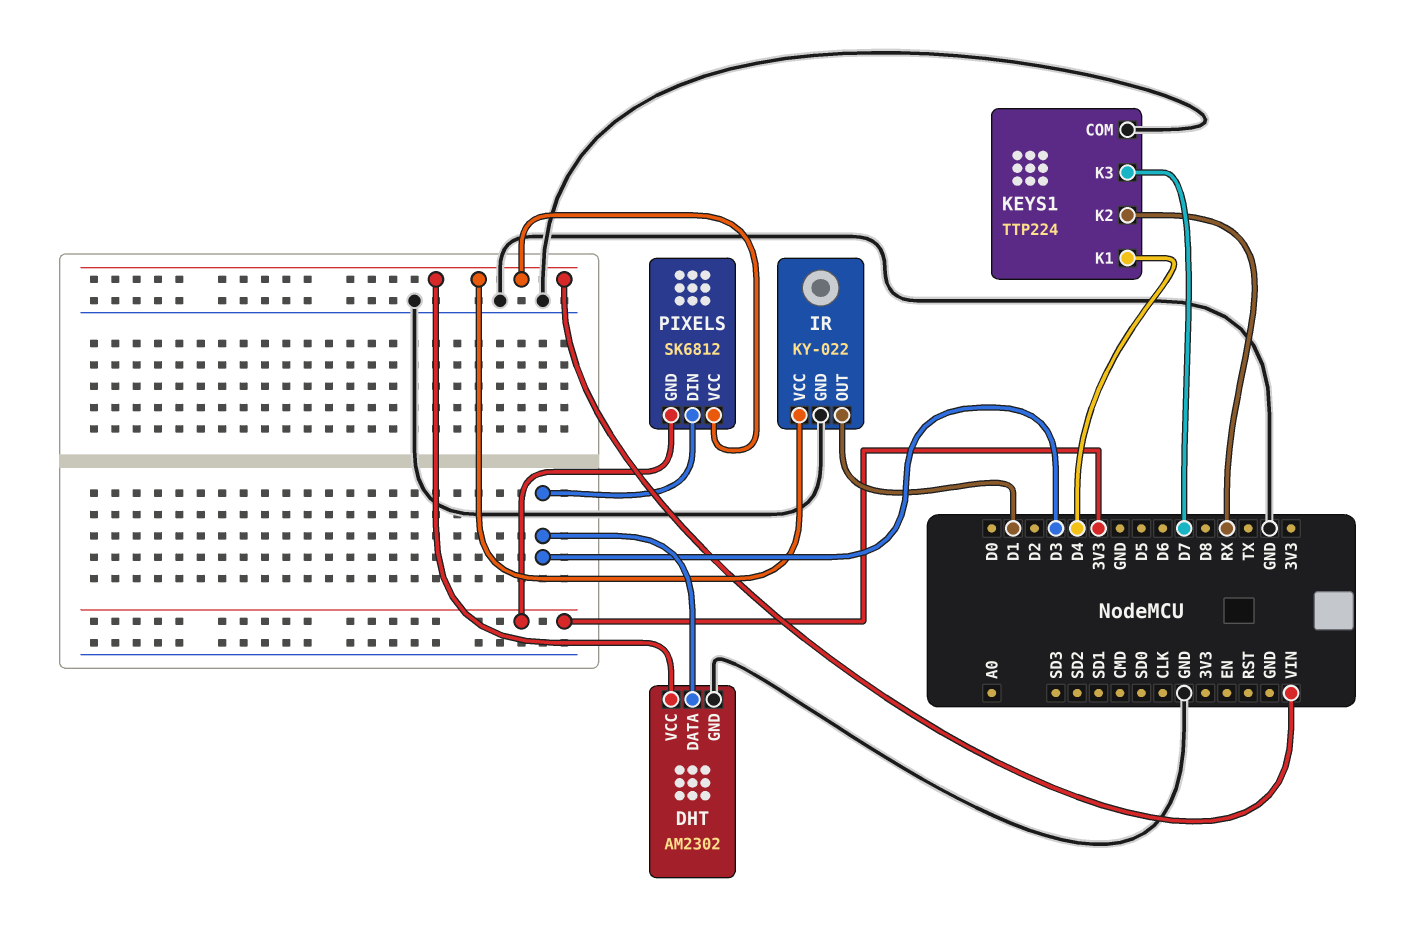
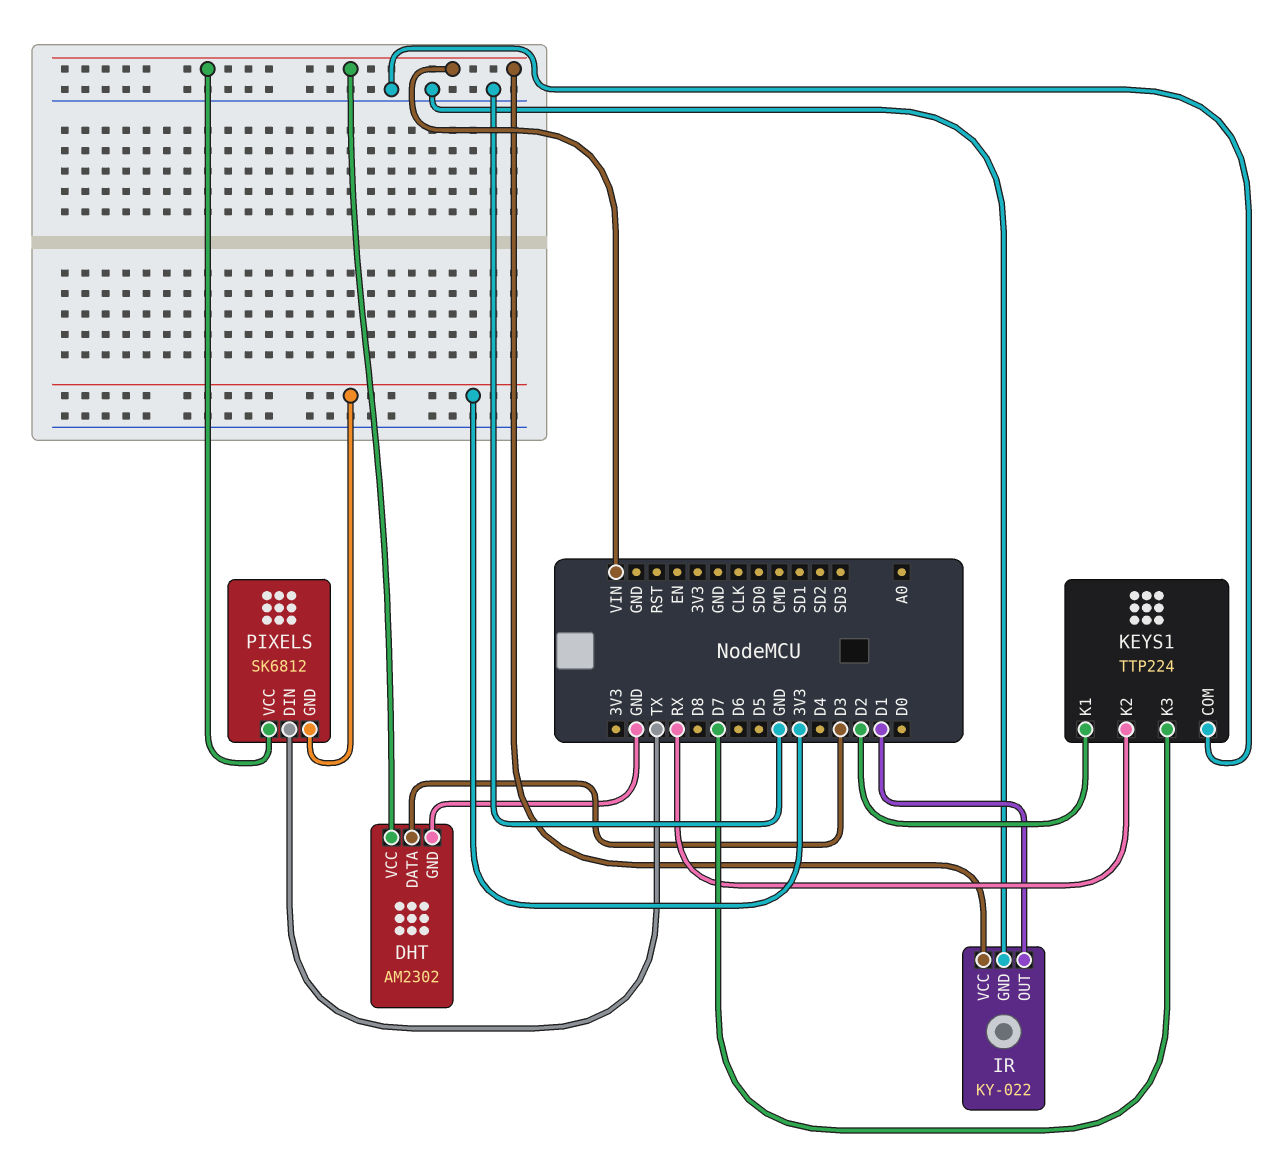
KEYS1 pin K1: D4 -> D2
PIXELS pin DIN: D3 -> TX

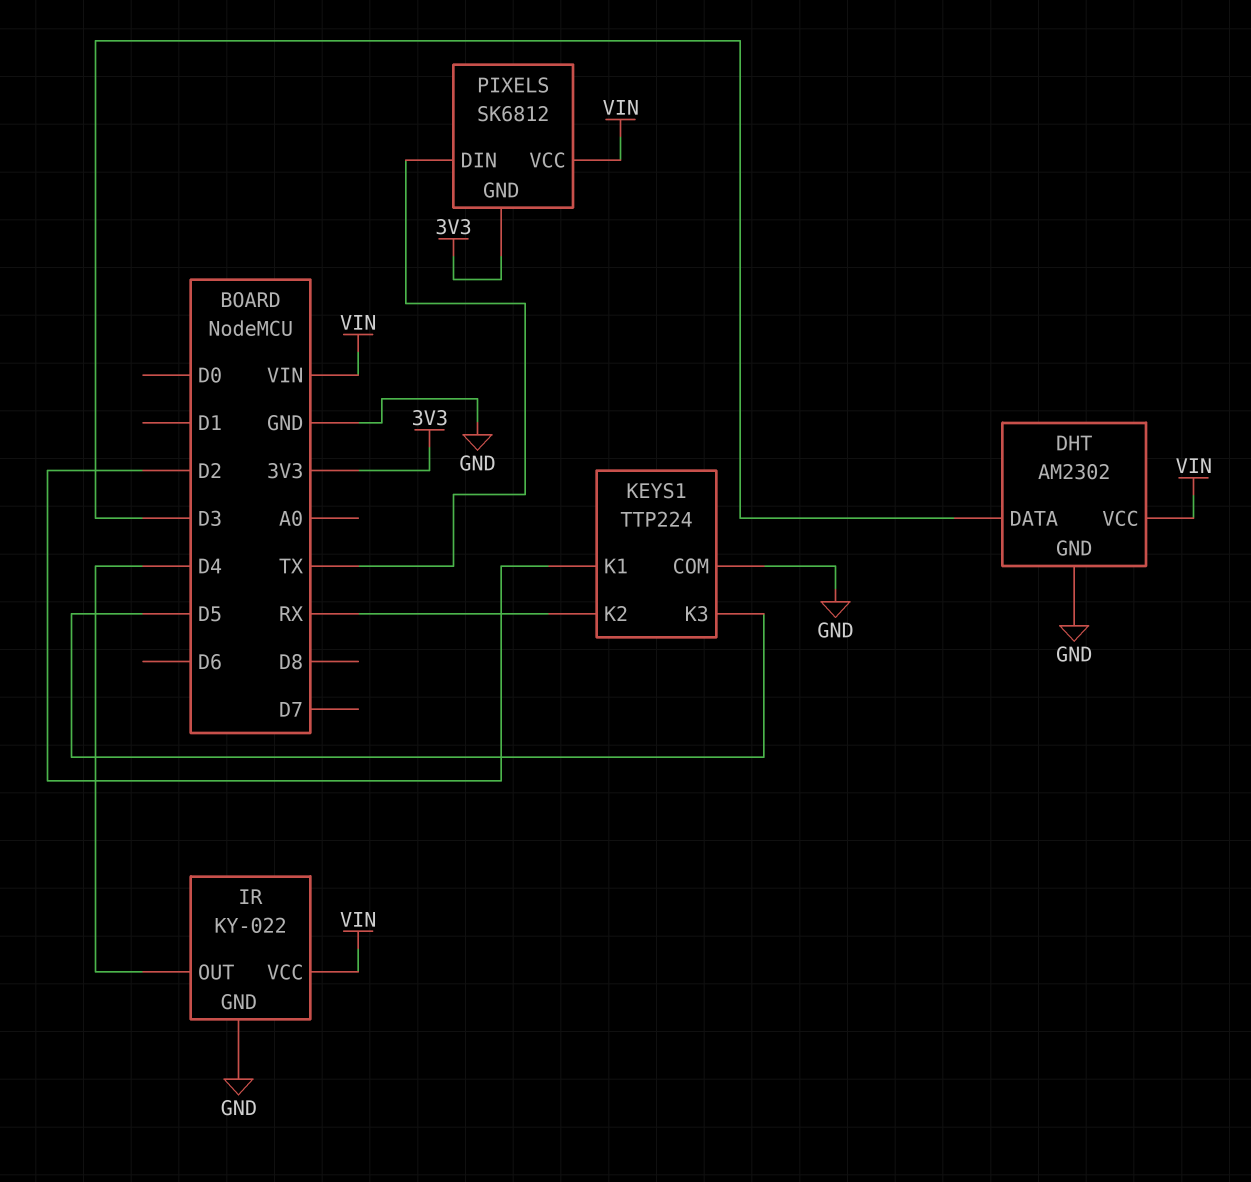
IR pin OUT: D1 -> D4
KEYS1 pin K3: D7 -> D5

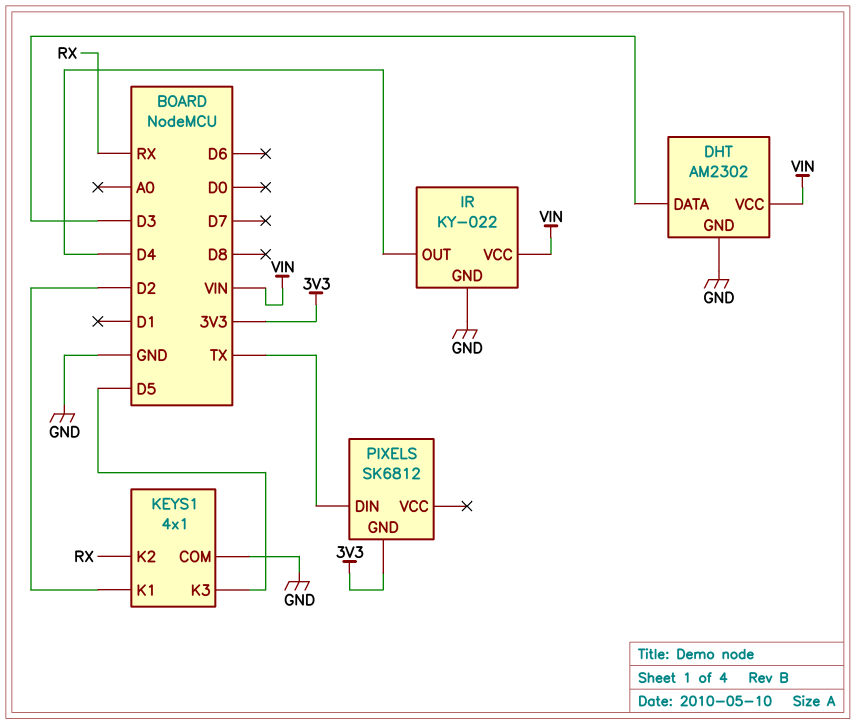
KEYS1: TTP224 -> 4x1
PIXELS pin VCC: VIN -> none

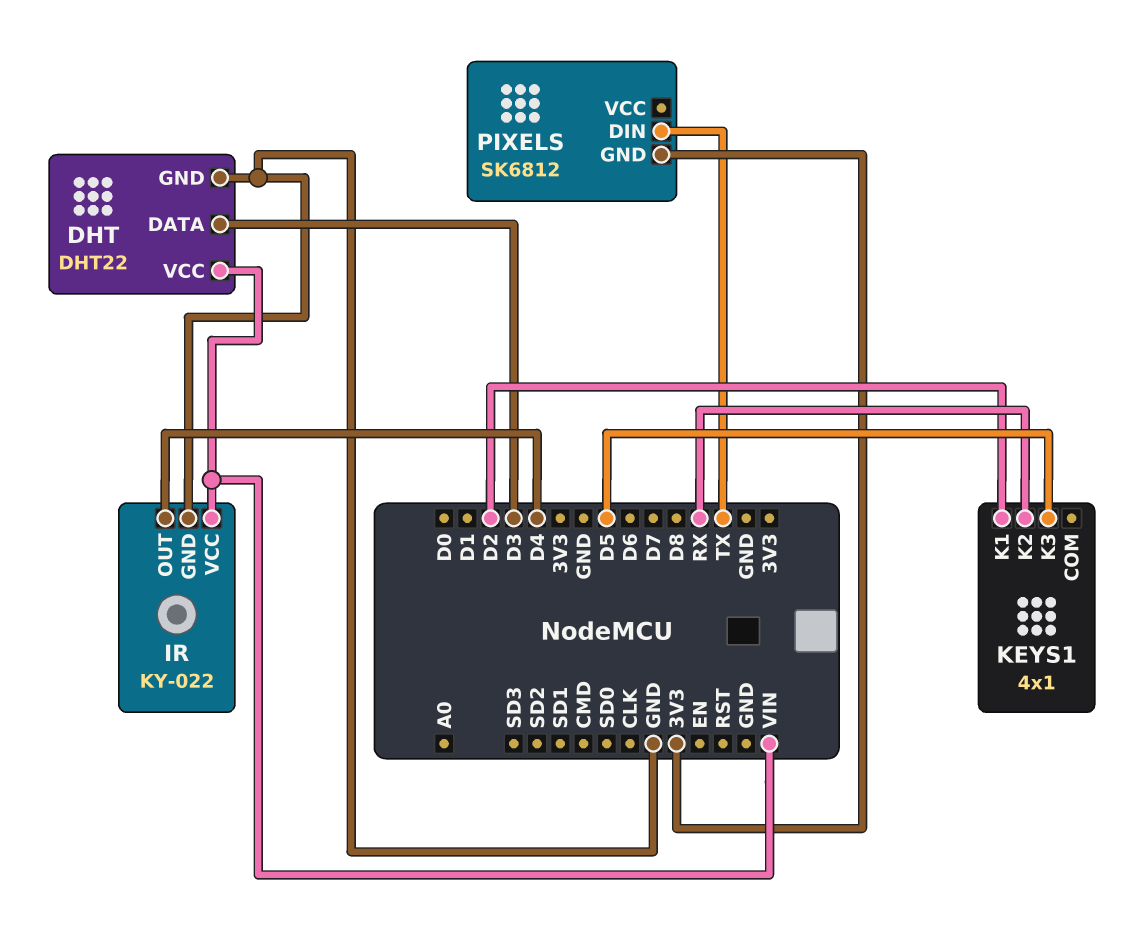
DHT: AM2302 -> DHT22
KEYS1 pin COM: GND -> none

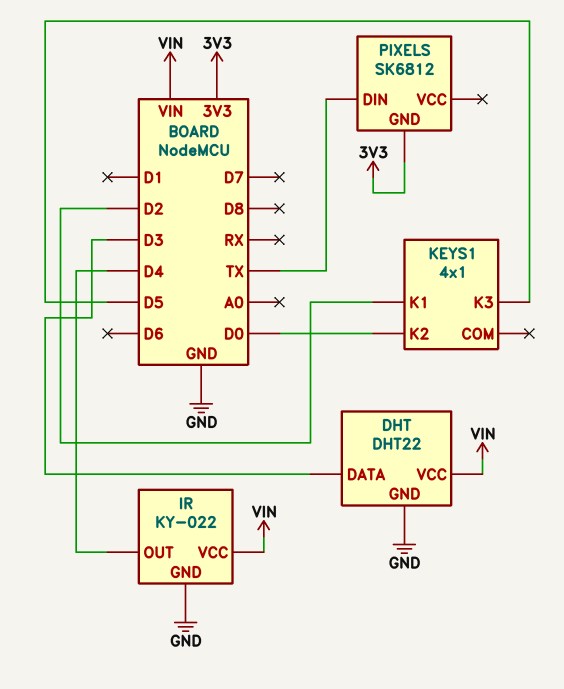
KEYS1 pin K2: RX -> D0

